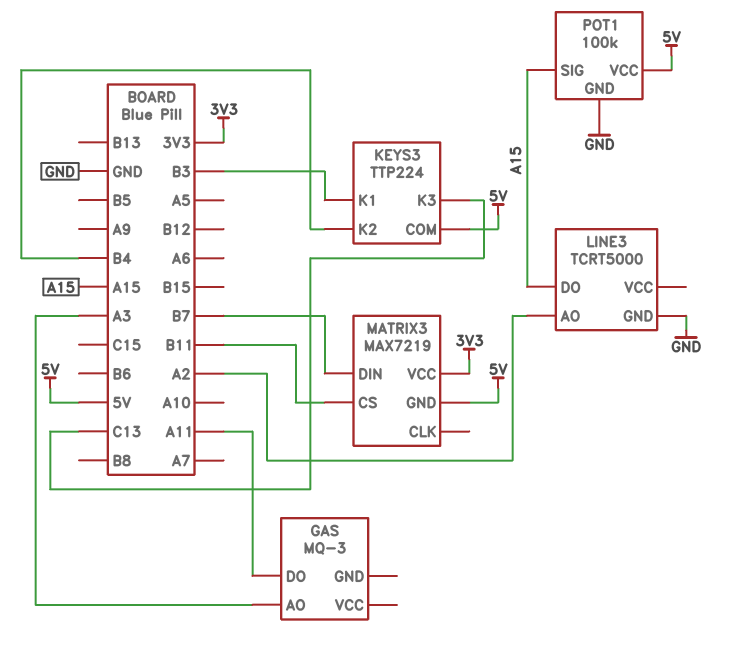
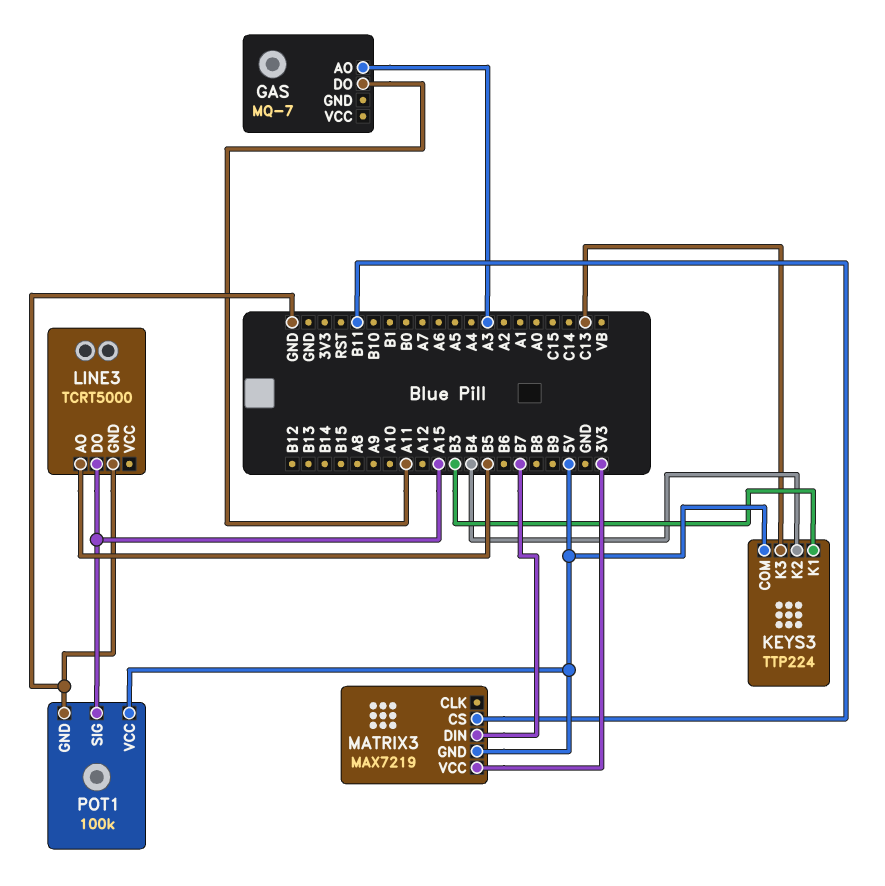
GAS: MQ-3 -> MQ-7
LINE3 pin AO: A2 -> B5

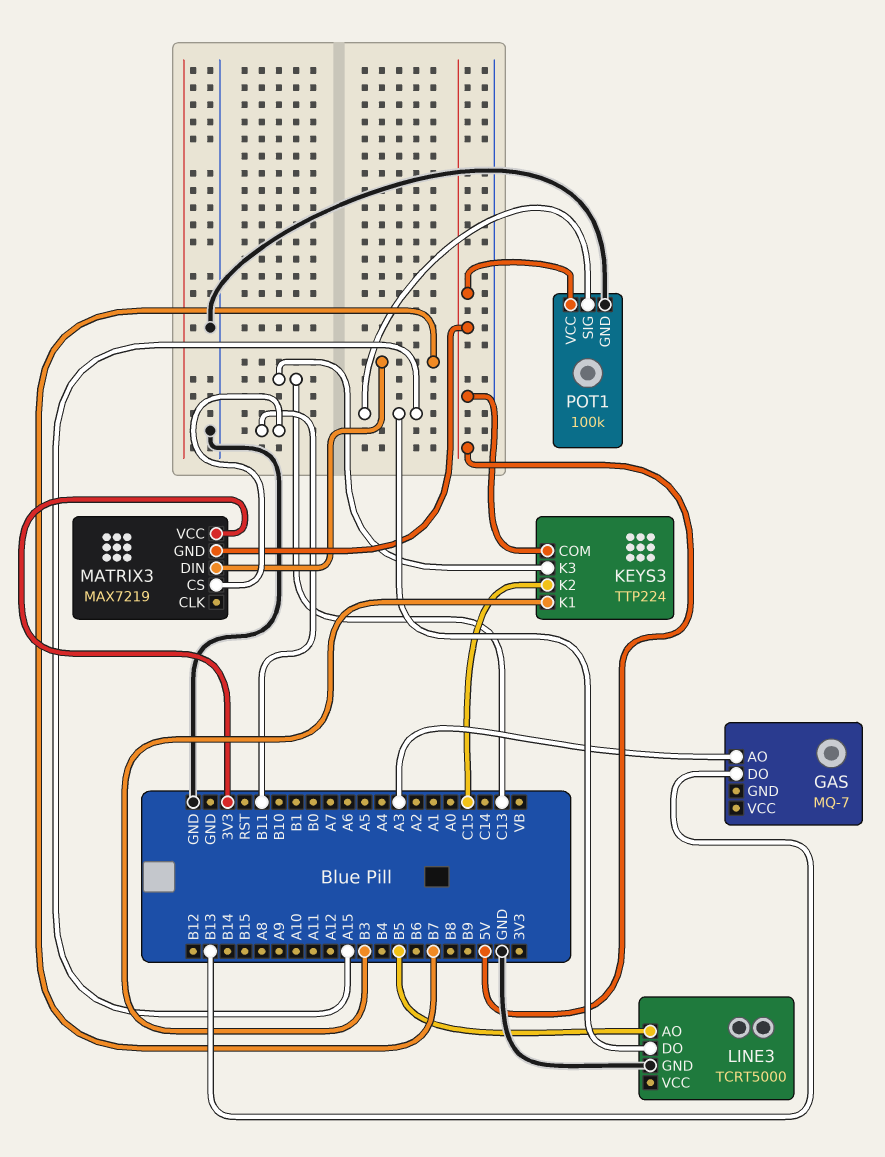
GAS pin DO: A11 -> B13
KEYS3 pin K2: B4 -> C15

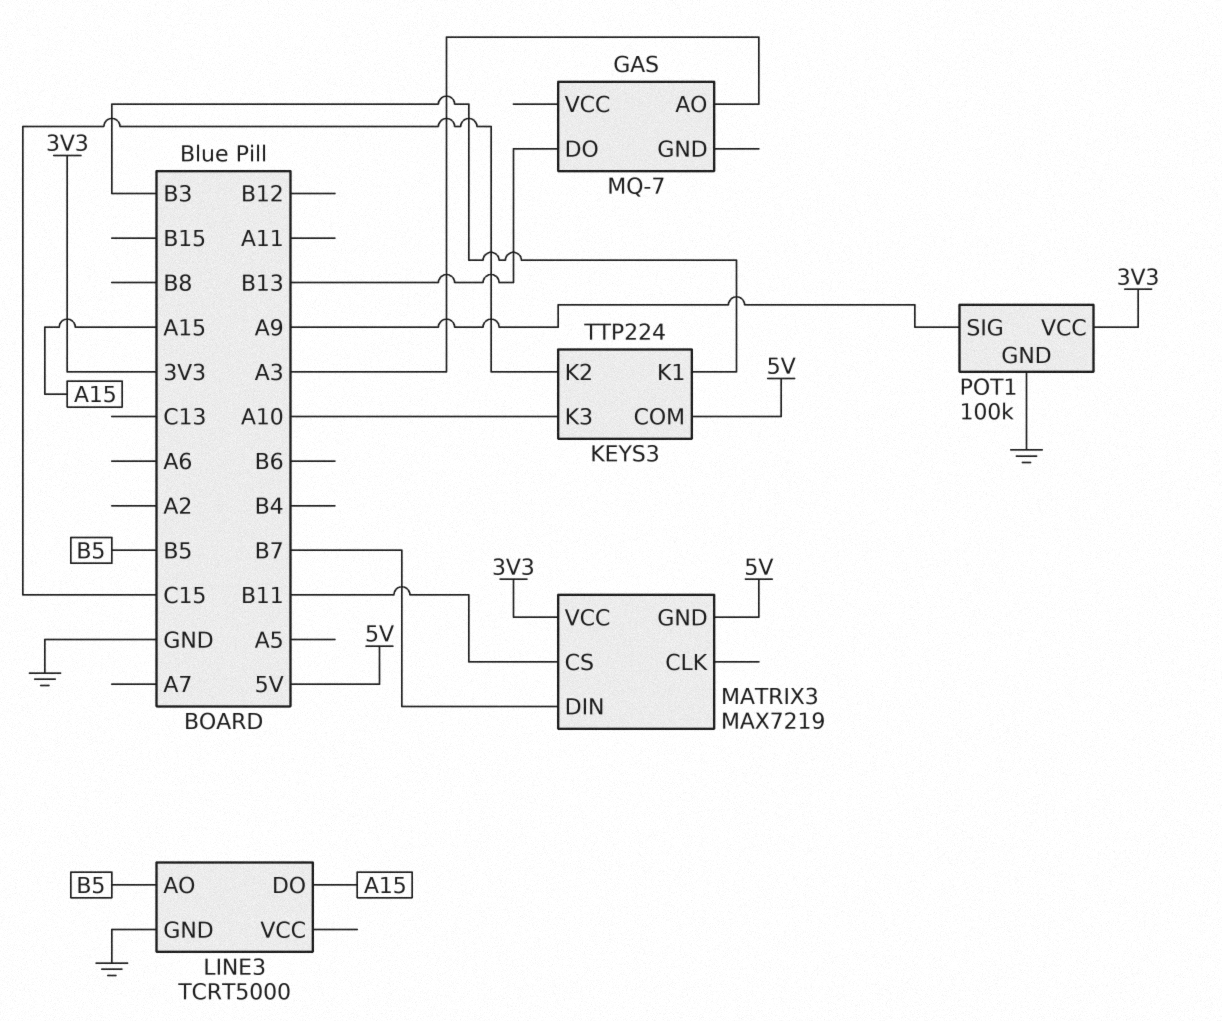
KEYS3 pin K3: C13 -> A10
POT1 pin SIG: A15 -> A9
POT1 pin VCC: 5V -> 3V3

